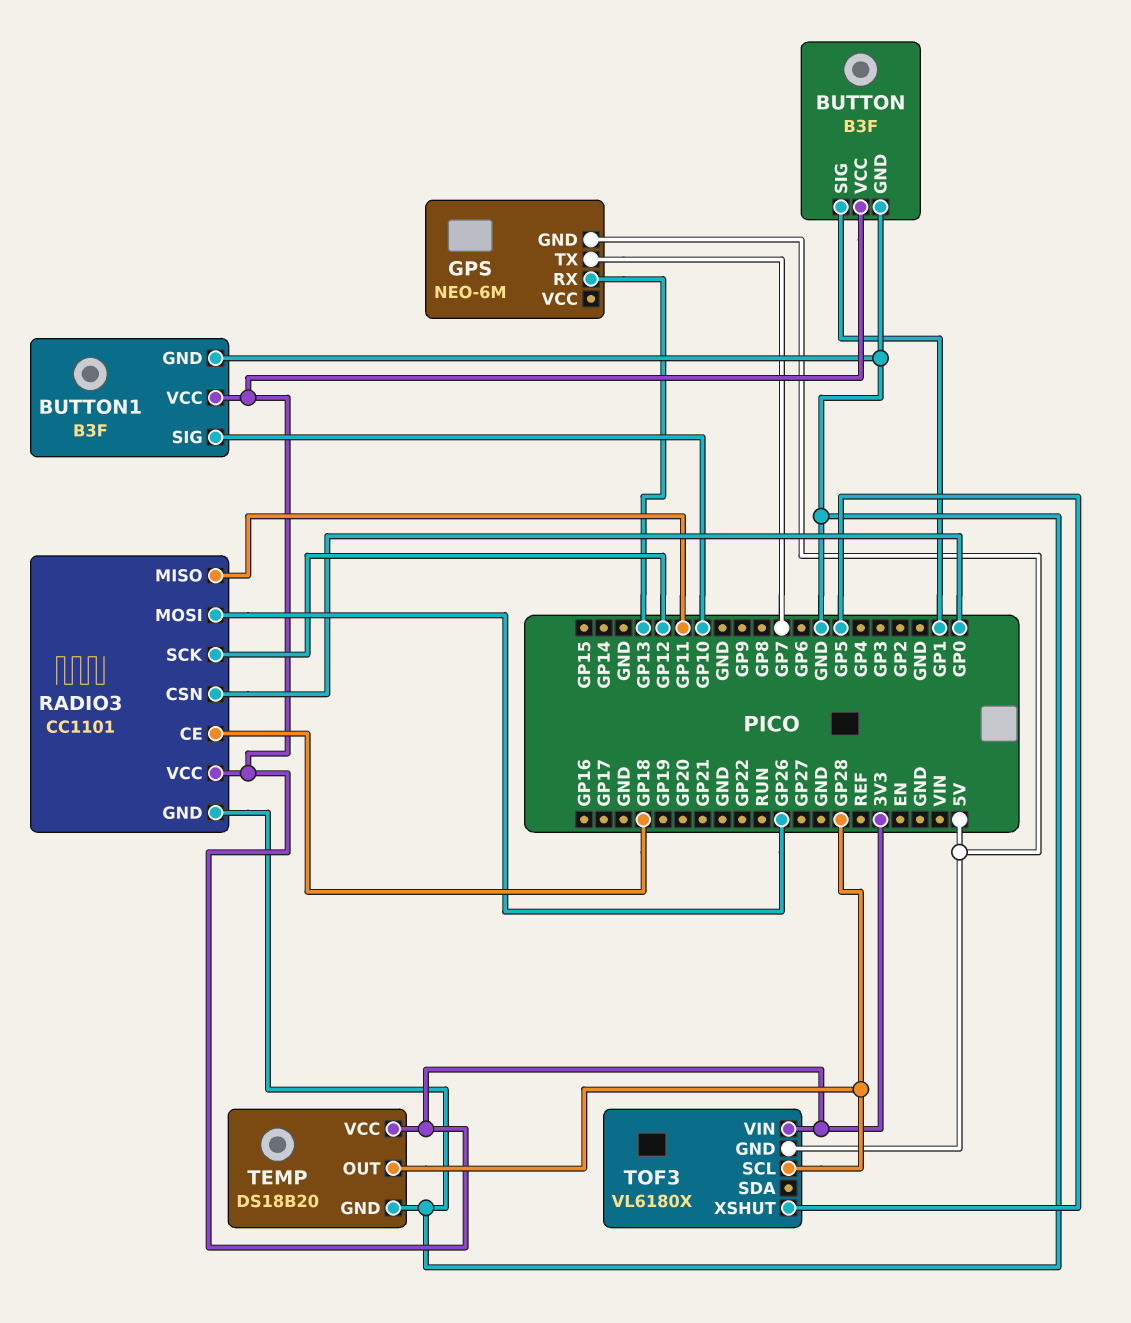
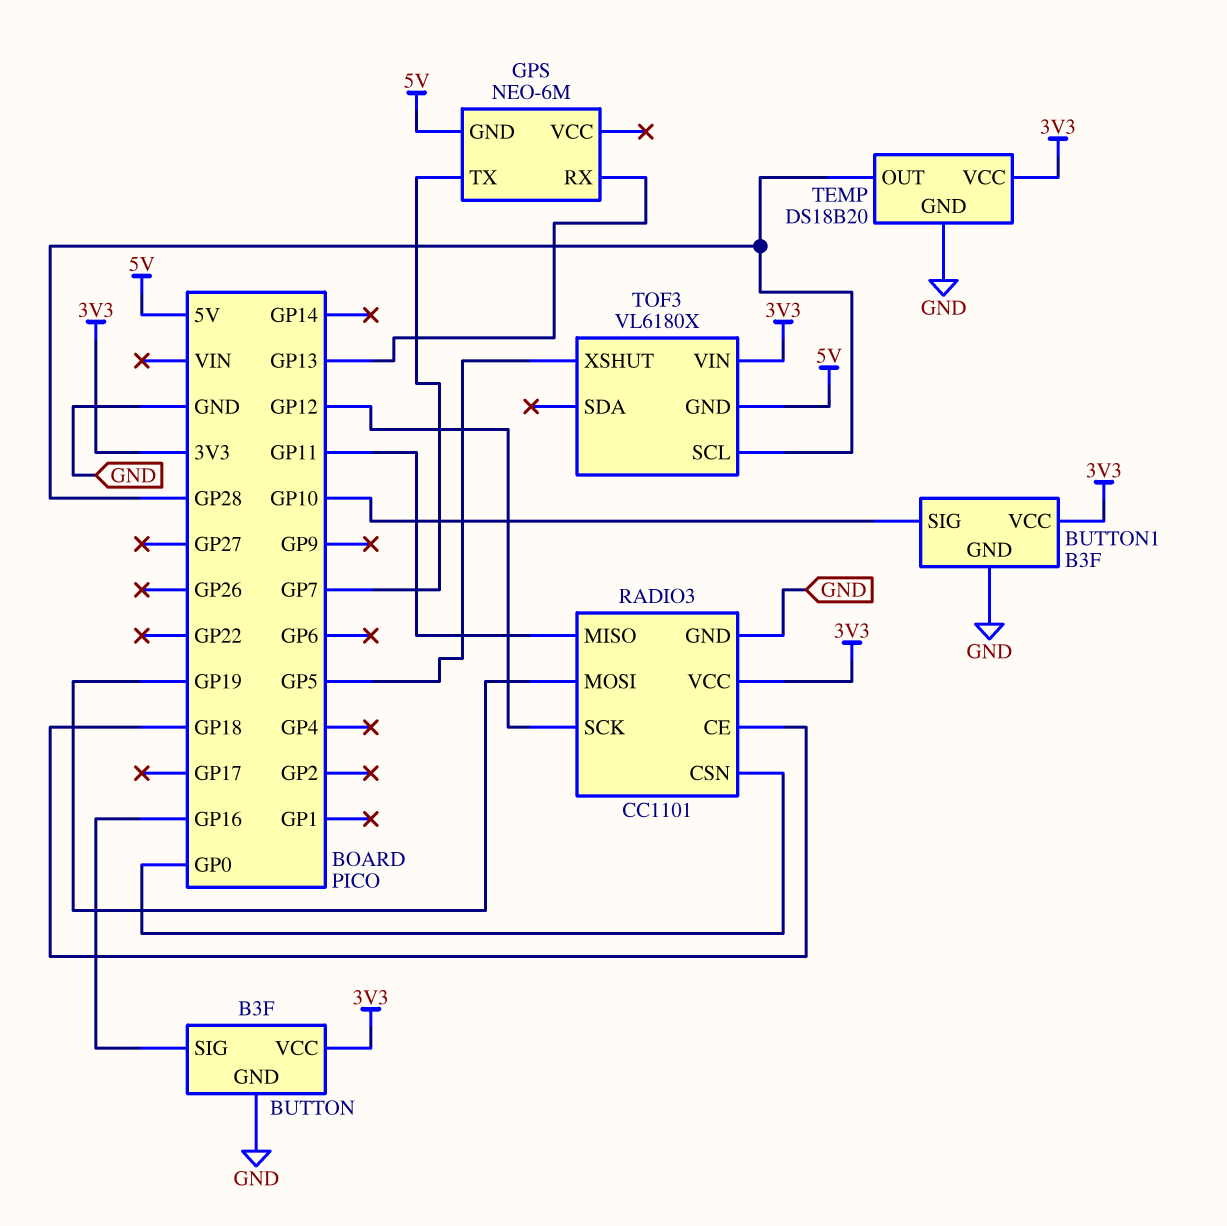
BUTTON pin SIG: GP1 -> GP16
RADIO3 pin MOSI: GP26 -> GP19

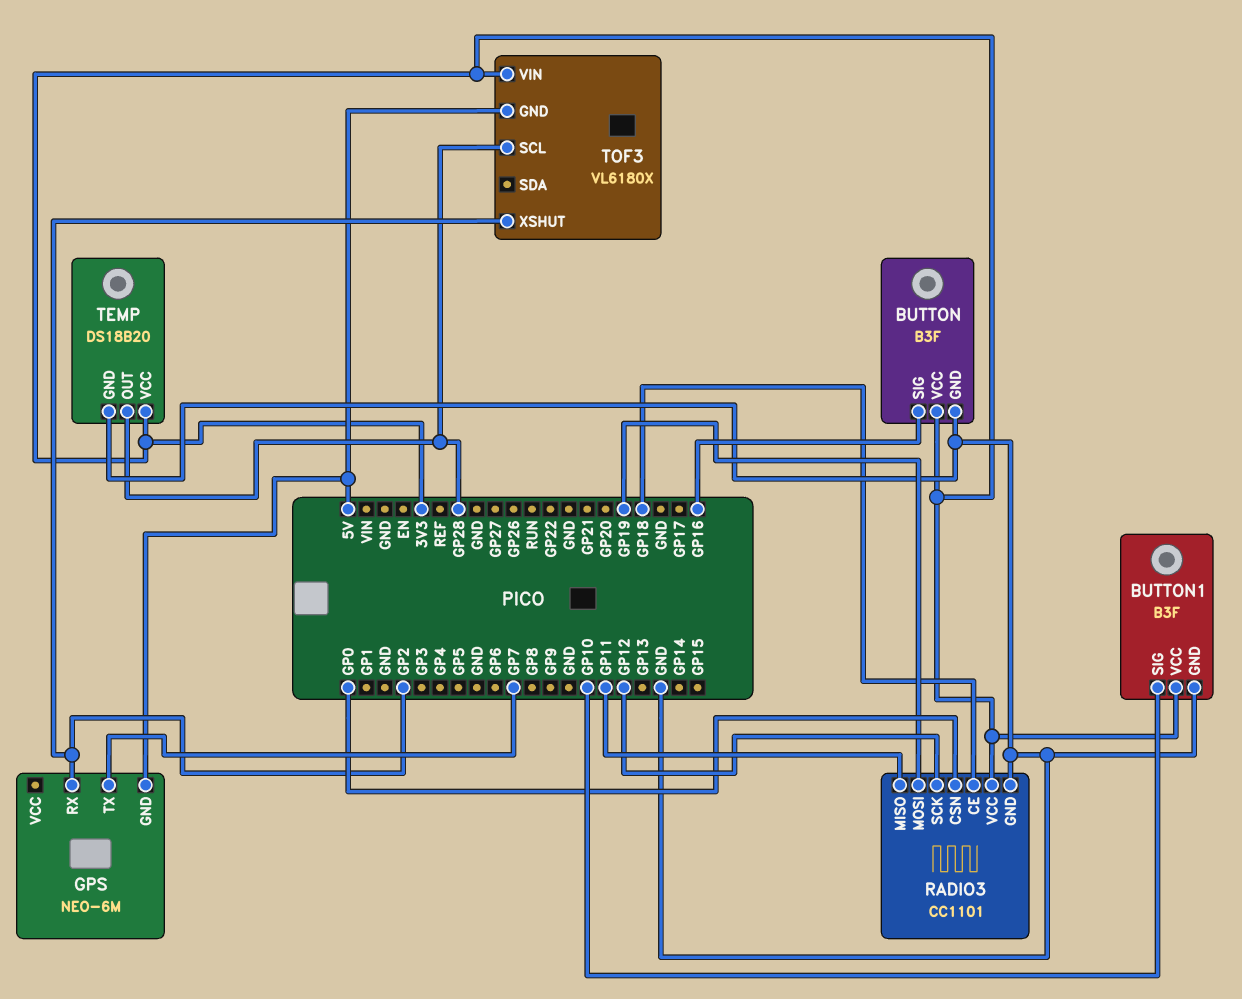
GPS pin RX: GP13 -> GP2
TOF3 pin XSHUT: GP5 -> GP2

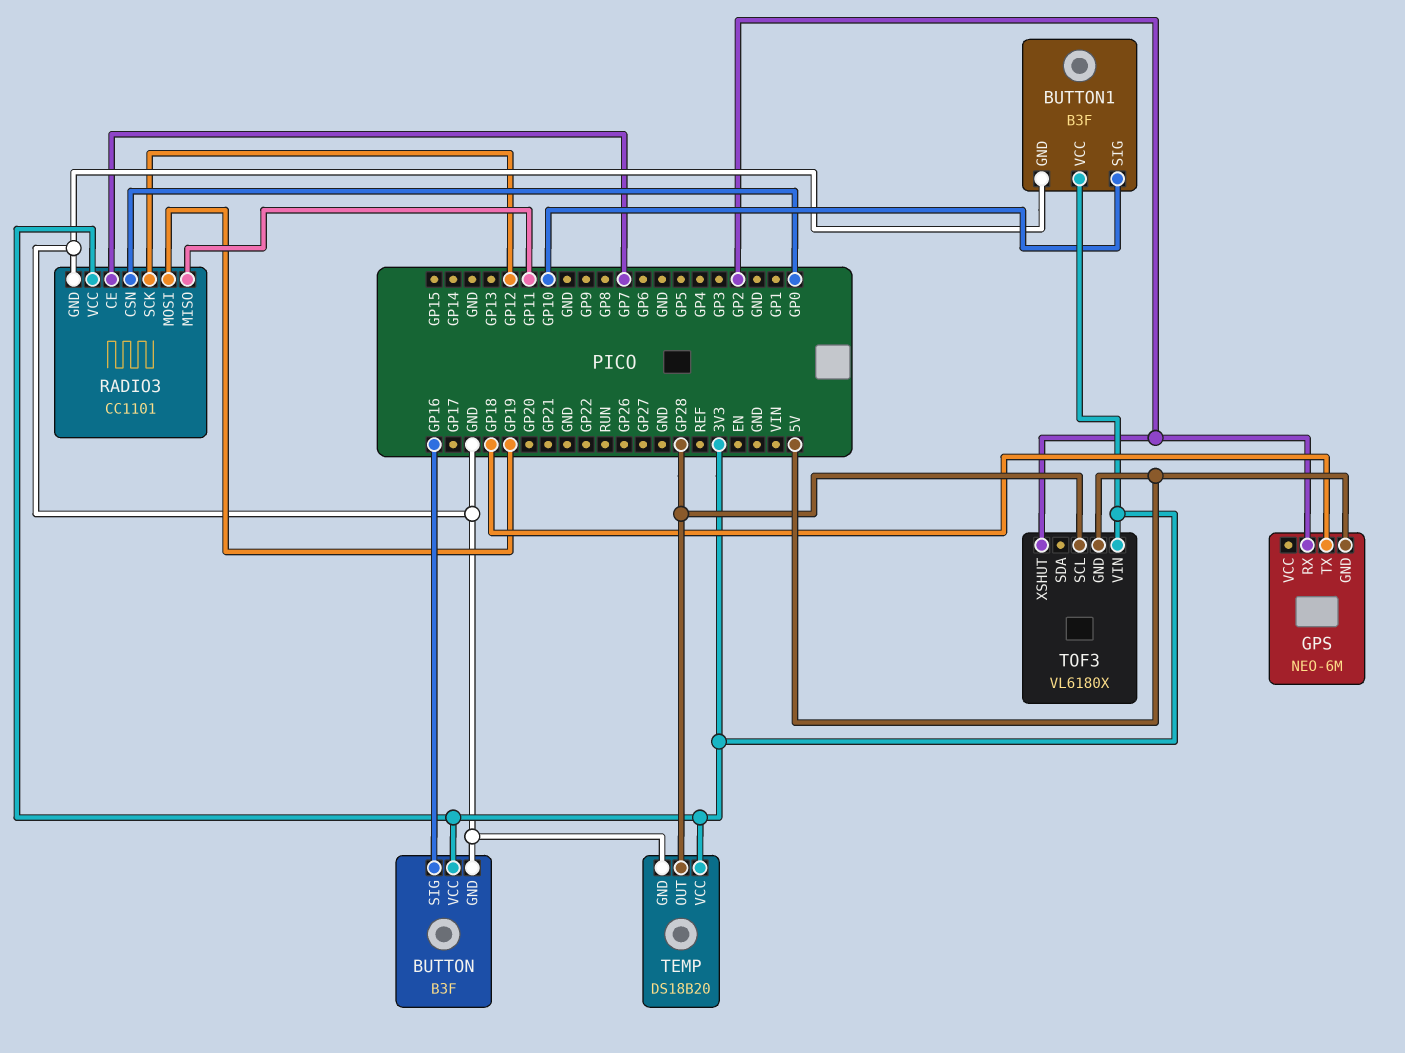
GPS pin TX: GP7 -> GP18
RADIO3 pin CE: GP18 -> GP7

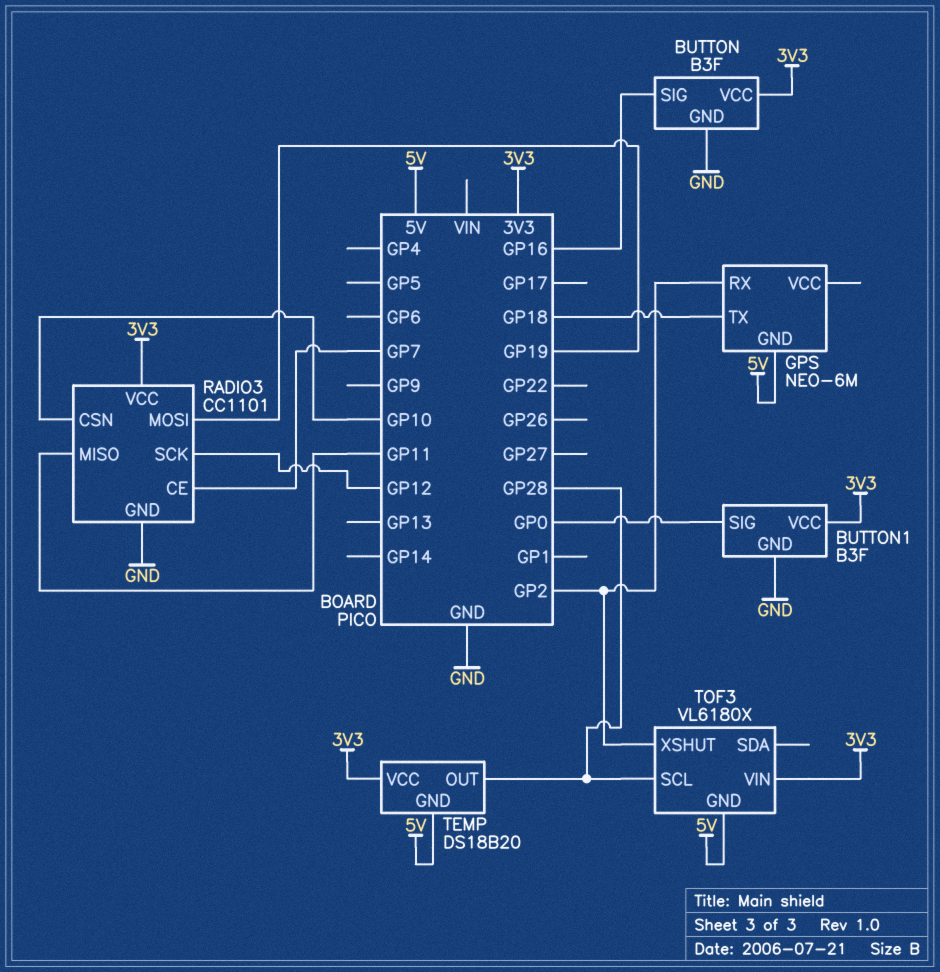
BUTTON1 pin SIG: GP10 -> GP0
RADIO3 pin CSN: GP0 -> GP10
TEMP pin GND: GND -> 5V

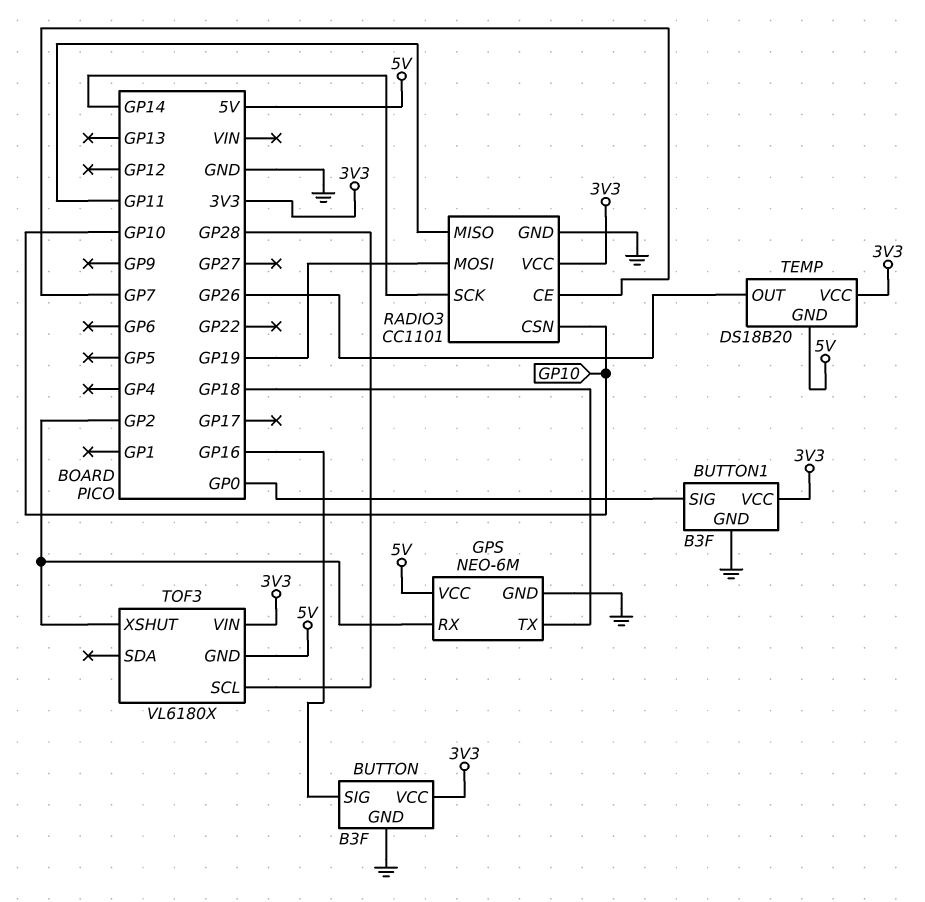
GPS pin GND: 5V -> GND
GPS pin VCC: none -> 5V
RADIO3 pin SCK: GP12 -> GP14
TEMP pin OUT: GP28 -> GP26

